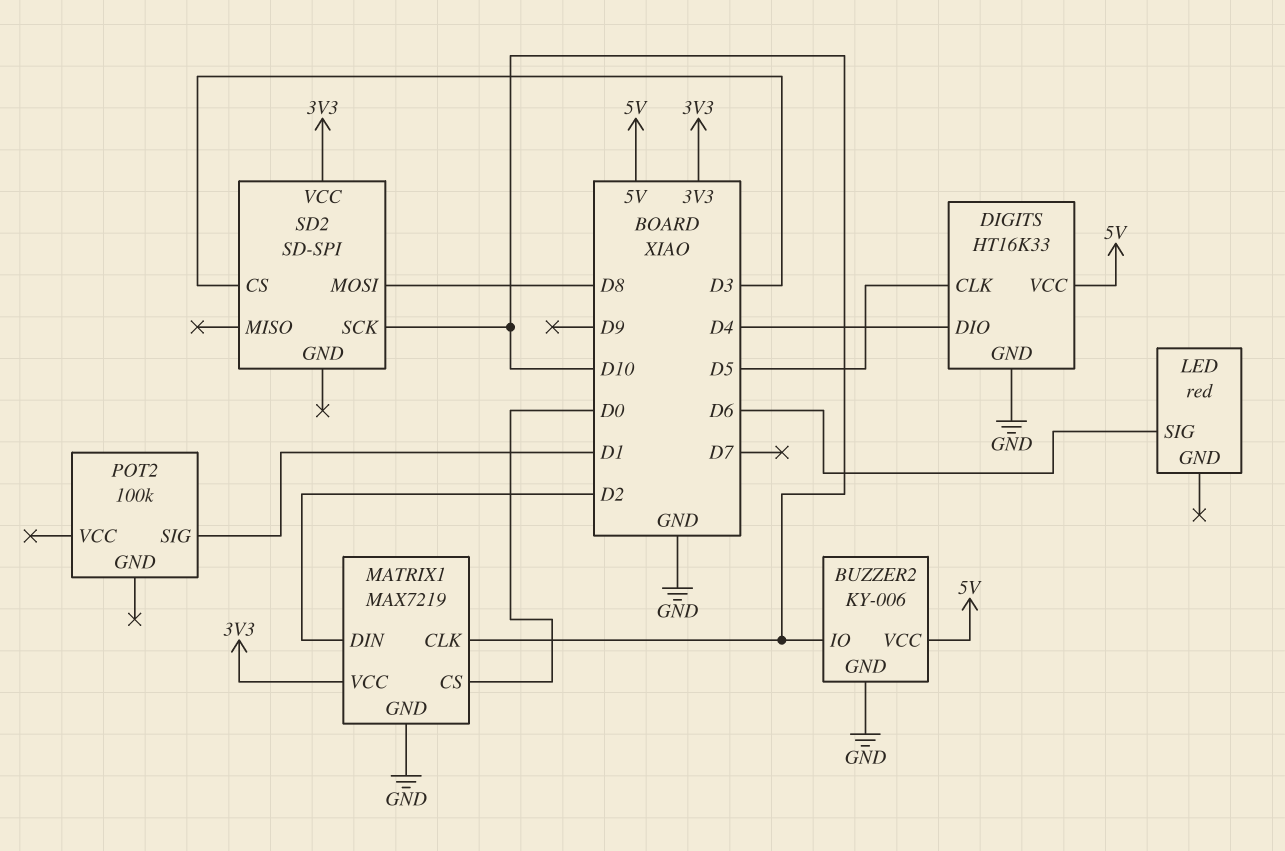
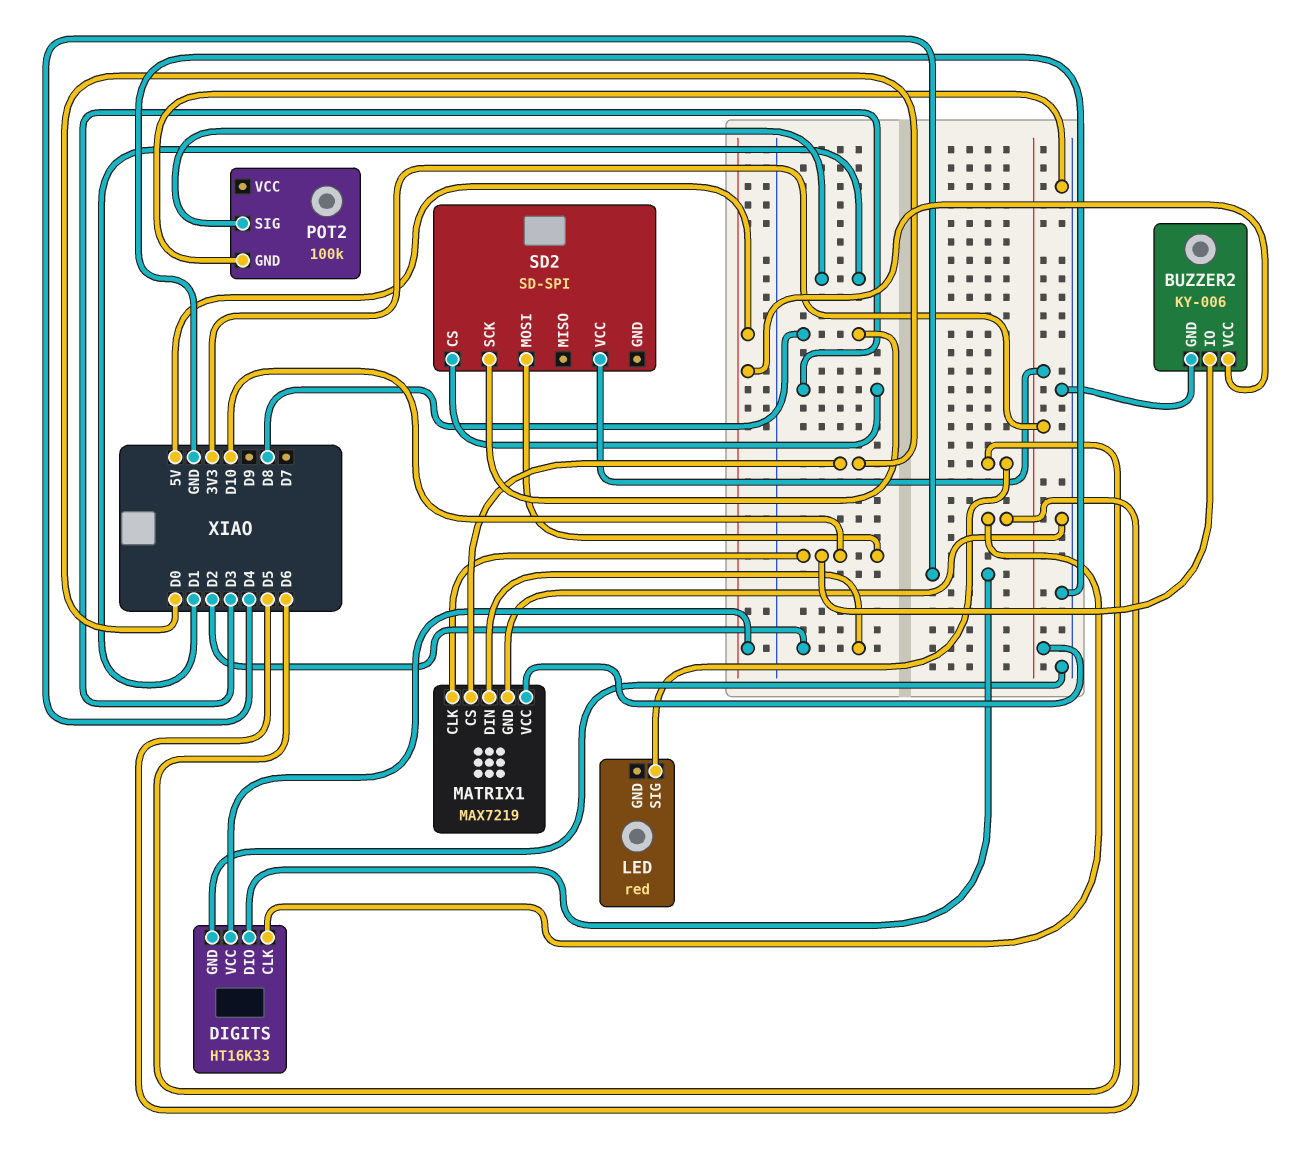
POT2 pin GND: none -> GND
SD2 pin MOSI: D8 -> D10
SD2 pin SCK: D10 -> D8

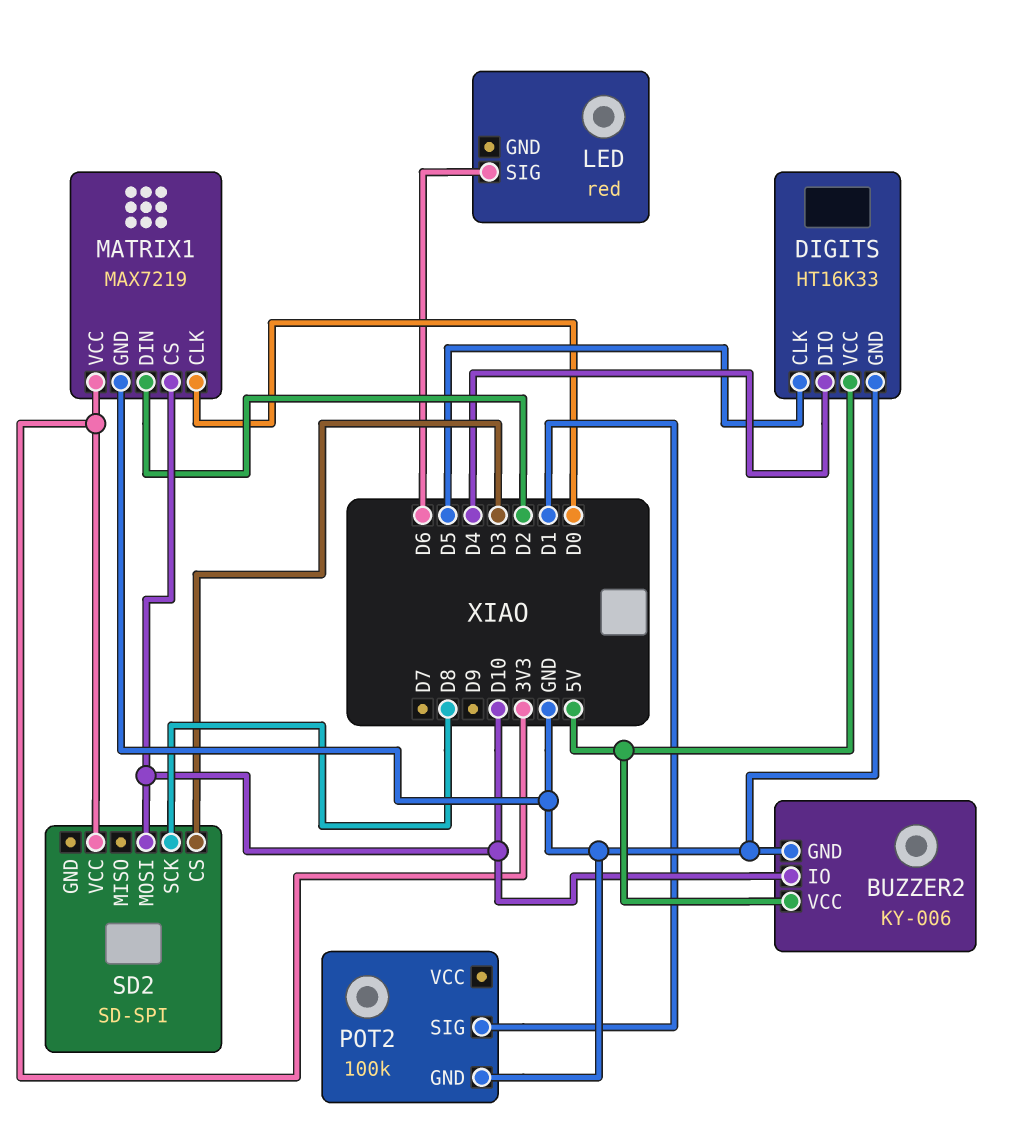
MATRIX1 pin CLK: D10 -> D0
MATRIX1 pin CS: D0 -> D10

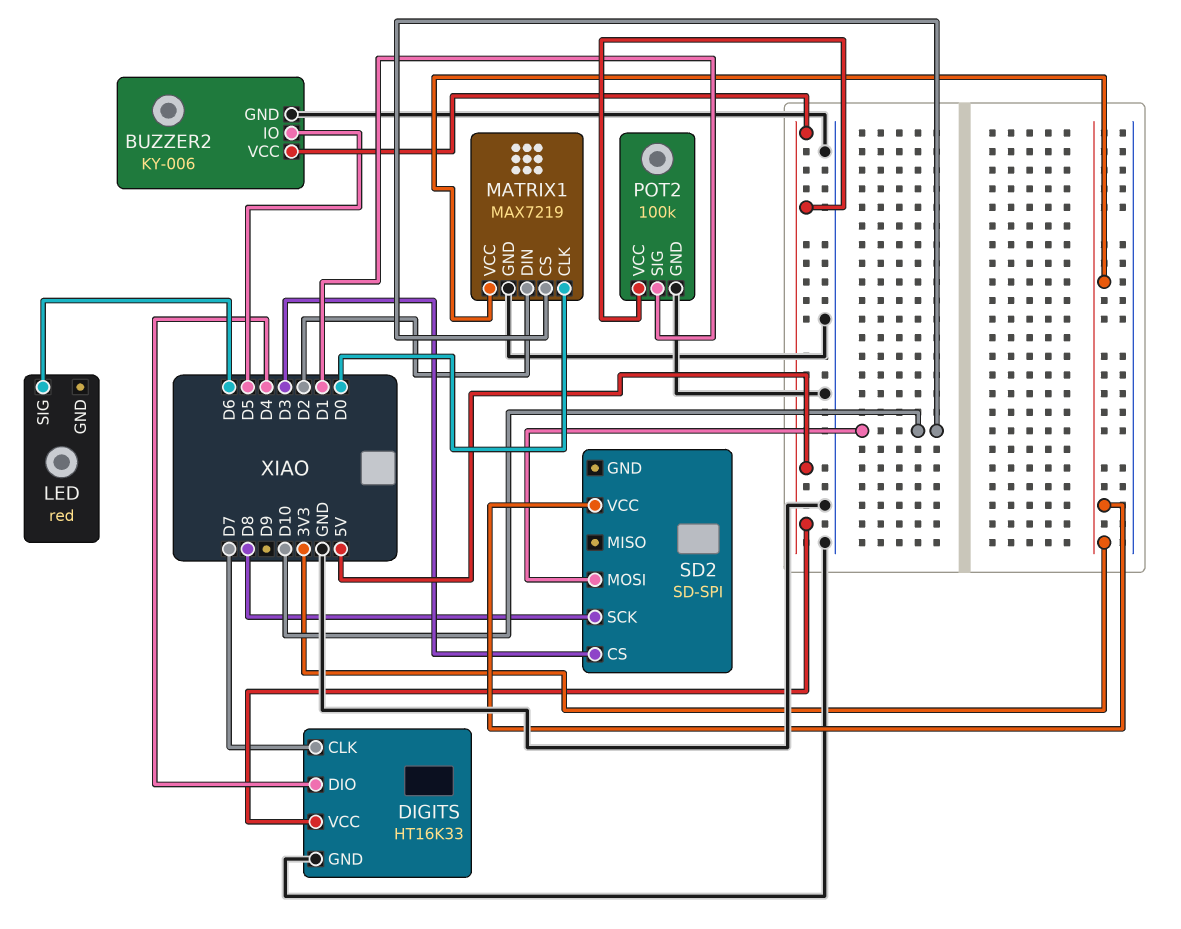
BUZZER2 pin IO: D10 -> D5
DIGITS pin CLK: D5 -> D7
POT2 pin VCC: none -> 5V

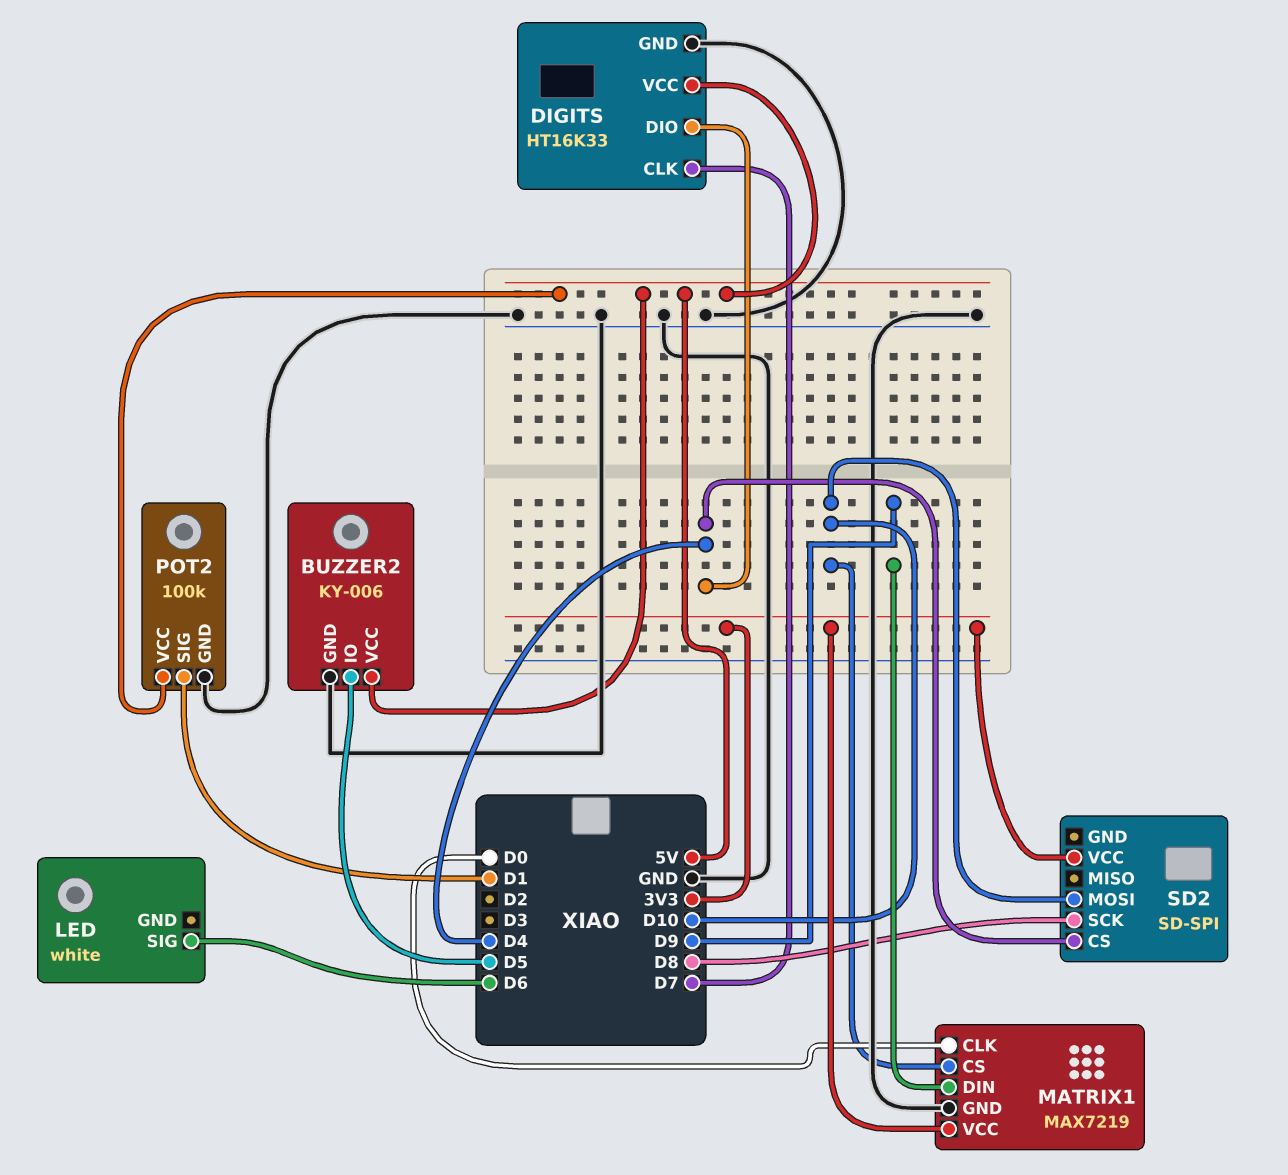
LED: red -> white
MATRIX1 pin DIN: D2 -> D9
SD2 pin CS: D3 -> D4

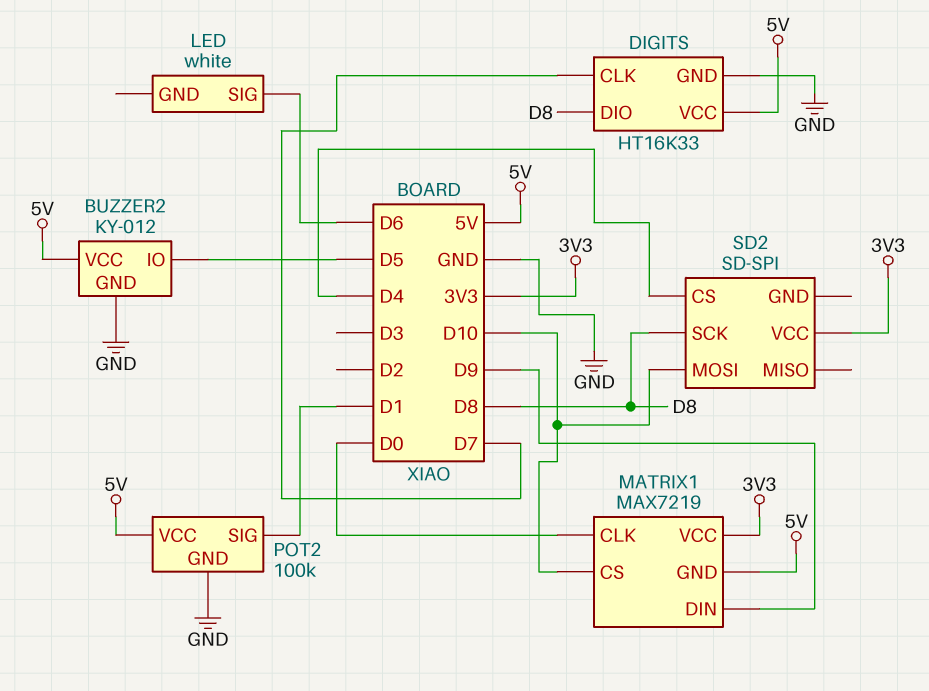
BUZZER2: KY-006 -> KY-012
DIGITS pin DIO: D4 -> D8
MATRIX1 pin GND: GND -> 5V

